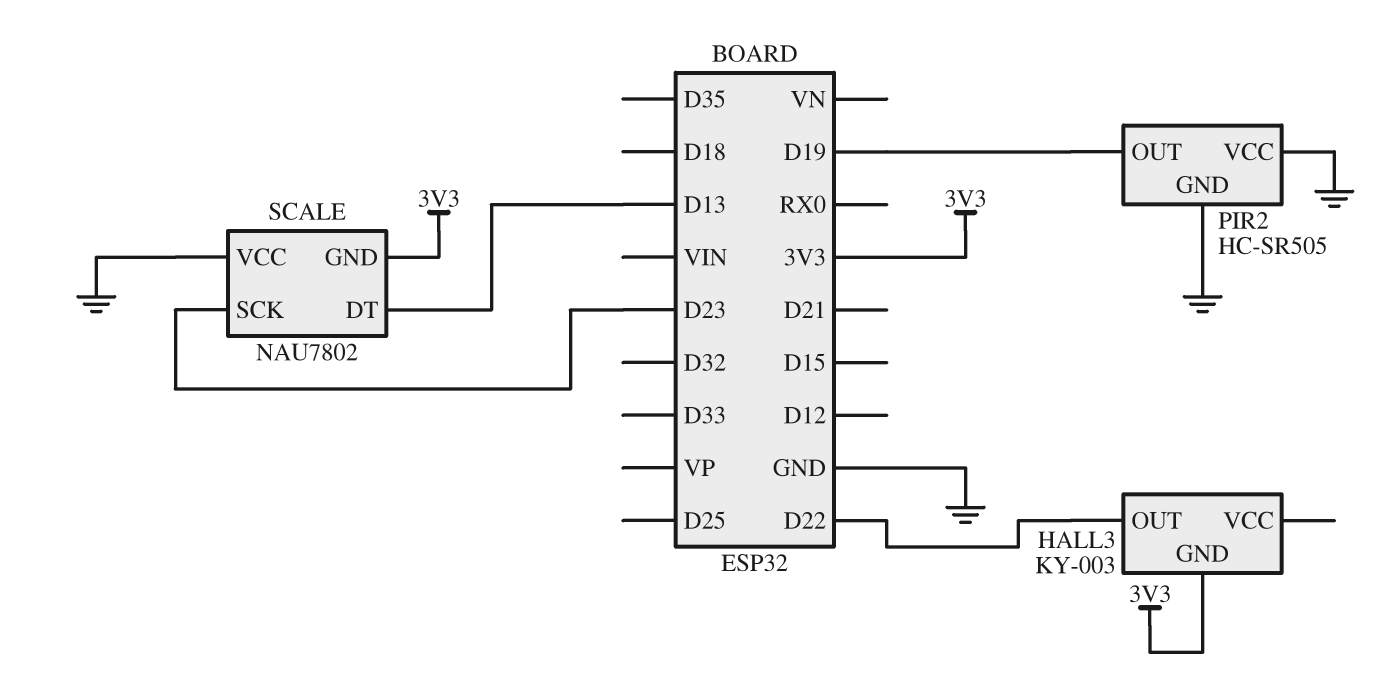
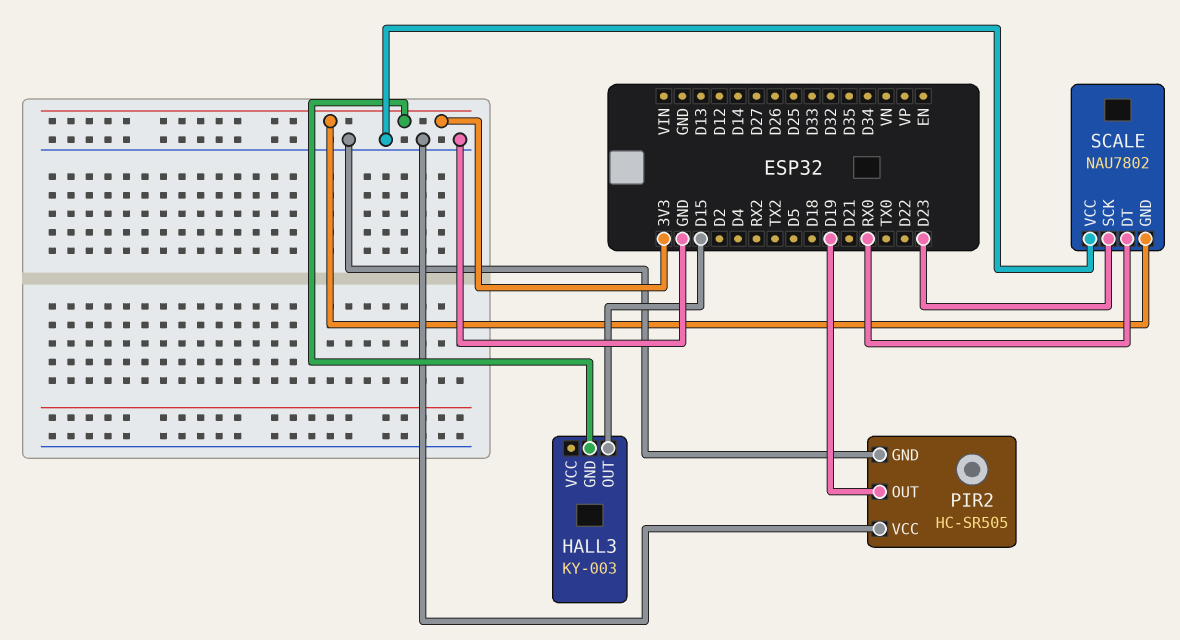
HALL3 pin OUT: D22 -> D15
SCALE pin DT: D13 -> RX0

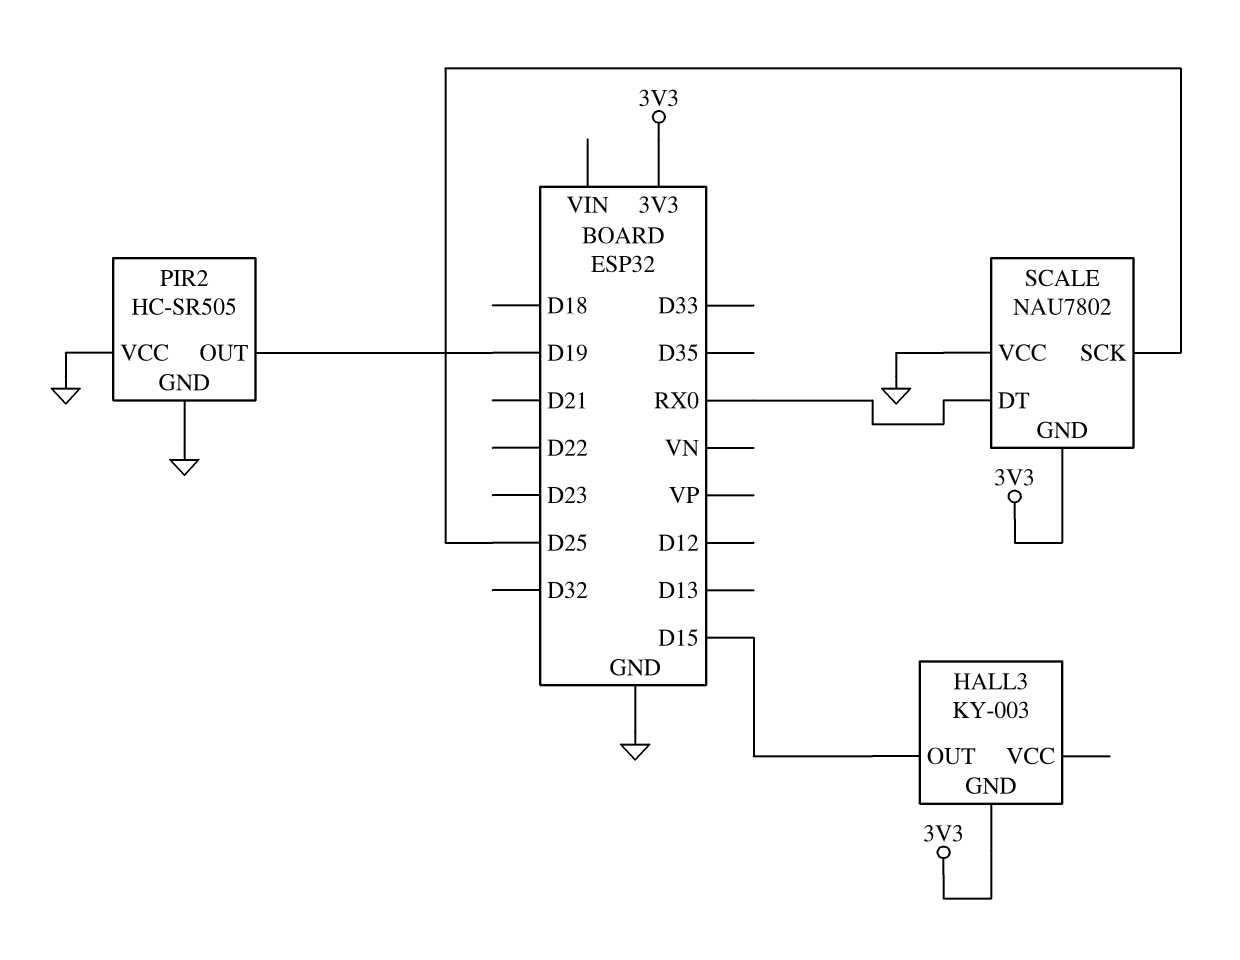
SCALE pin SCK: D23 -> D25

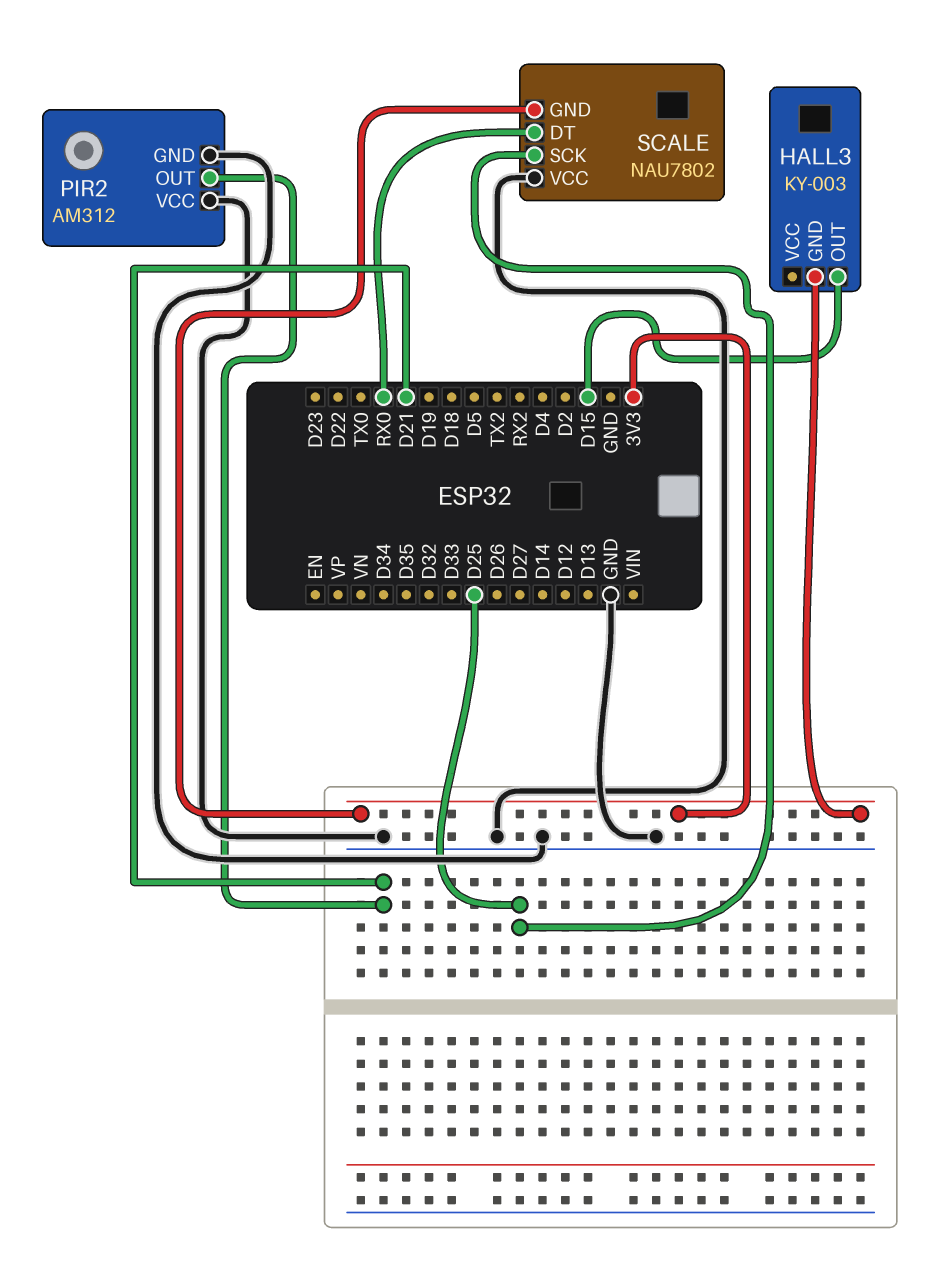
PIR2: HC-SR505 -> AM312
PIR2 pin OUT: D19 -> D21

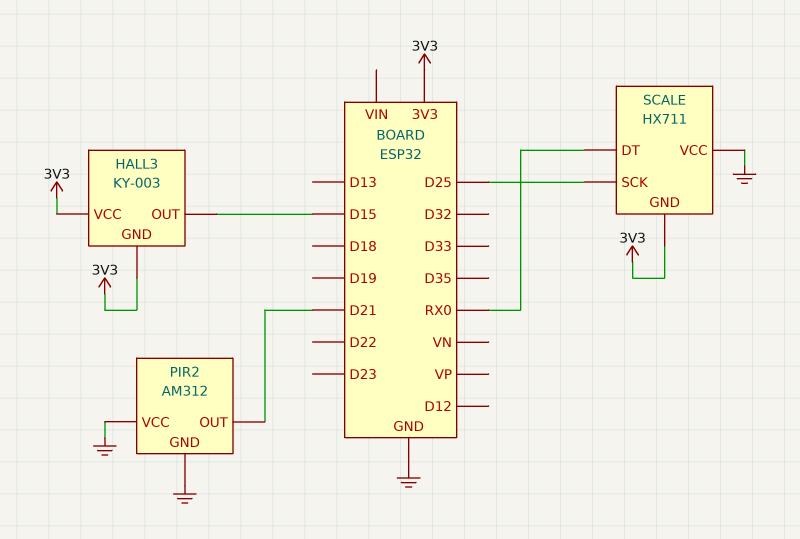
HALL3 pin VCC: none -> 3V3
SCALE: NAU7802 -> HX711

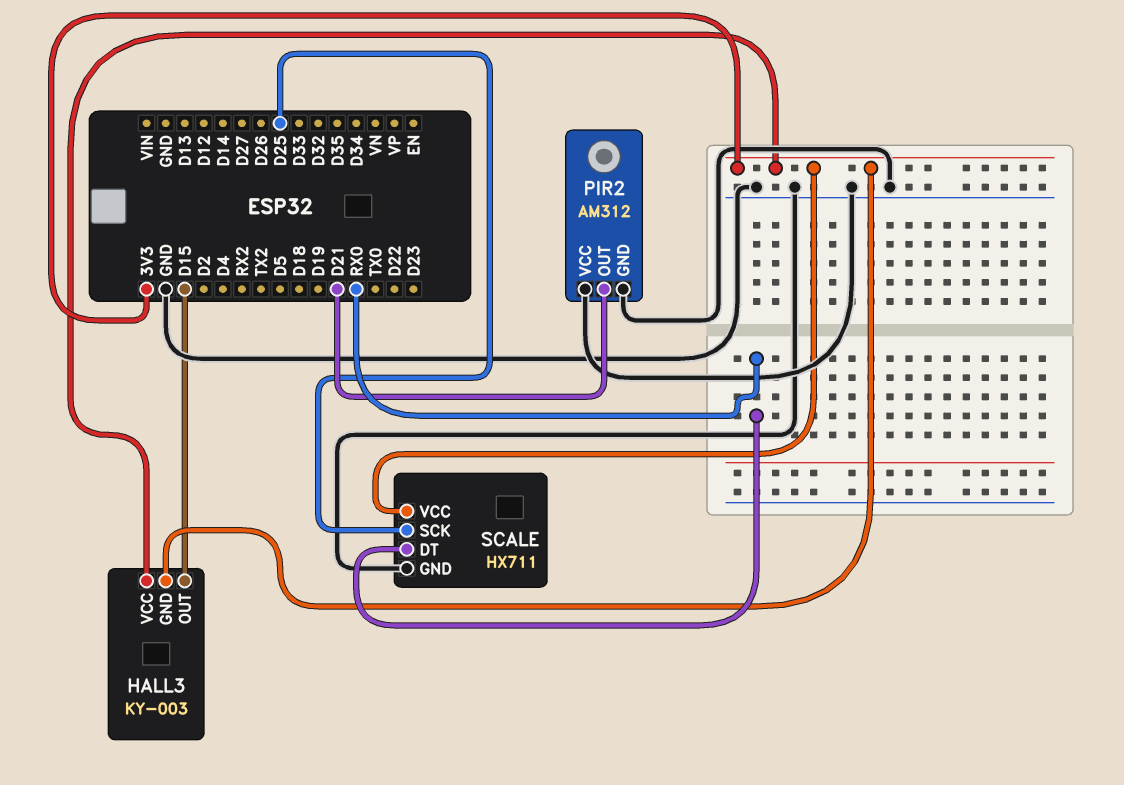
SCALE pin GND: 3V3 -> GND
SCALE pin VCC: GND -> 3V3

